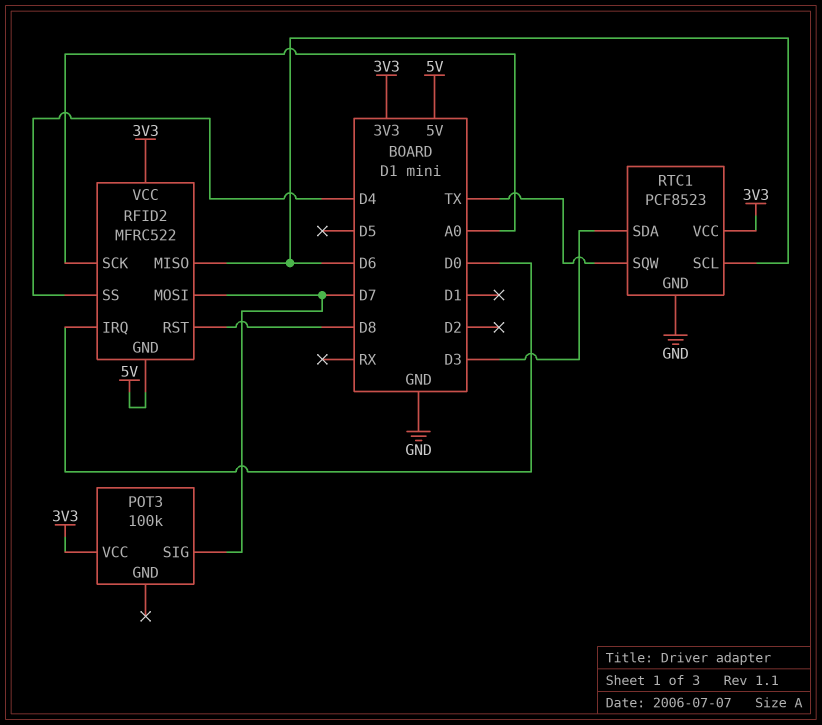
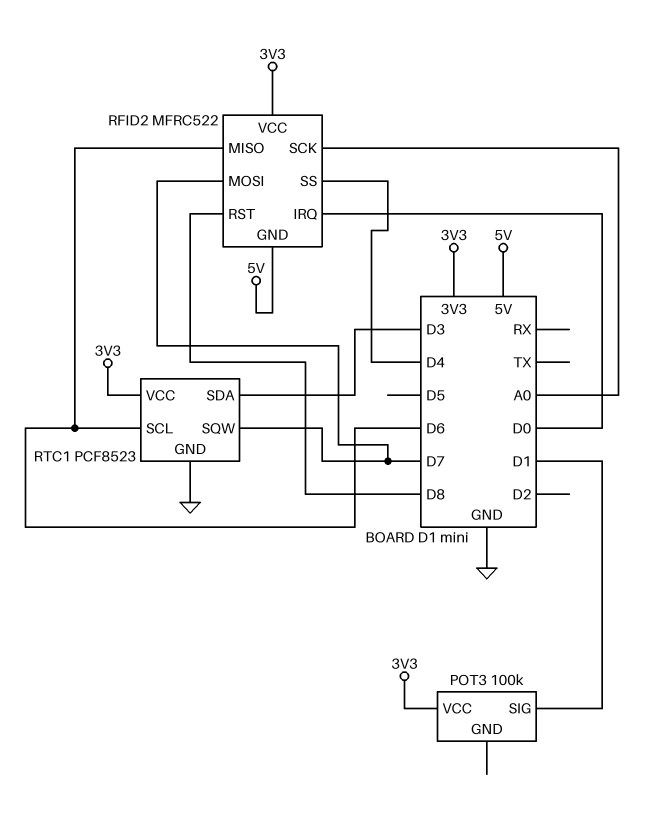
POT3 pin SIG: D7 -> D1
RTC1 pin SQW: TX -> D7

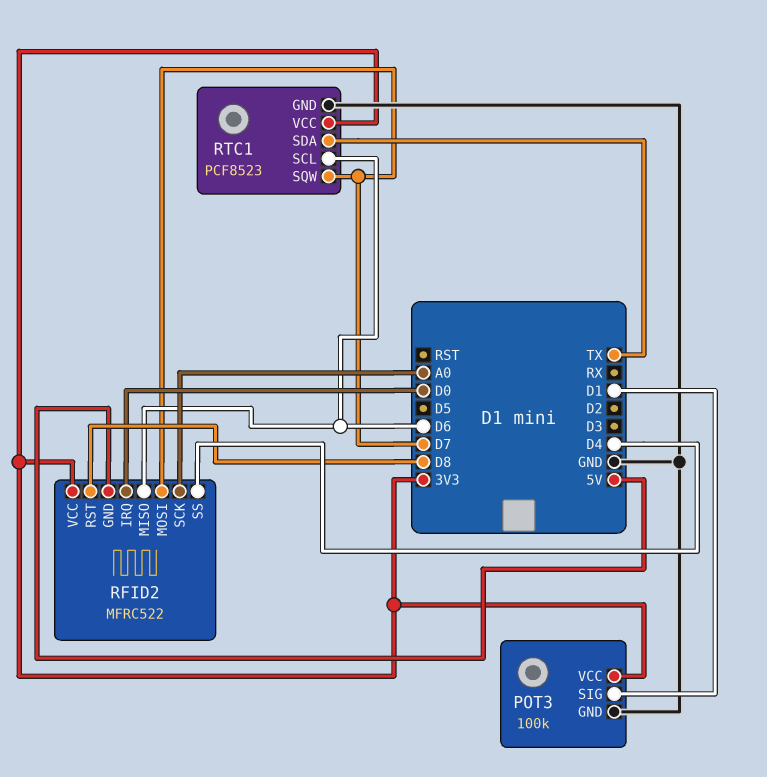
POT3 pin GND: none -> GND
RTC1 pin SDA: D3 -> TX

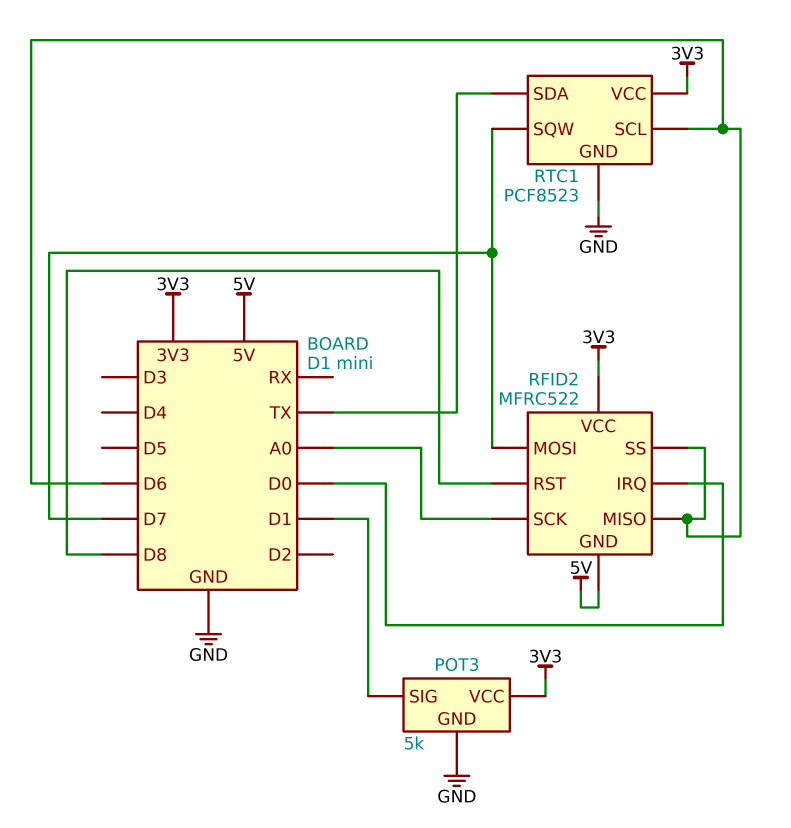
POT3: 100k -> 5k
RFID2 pin SS: D4 -> D6

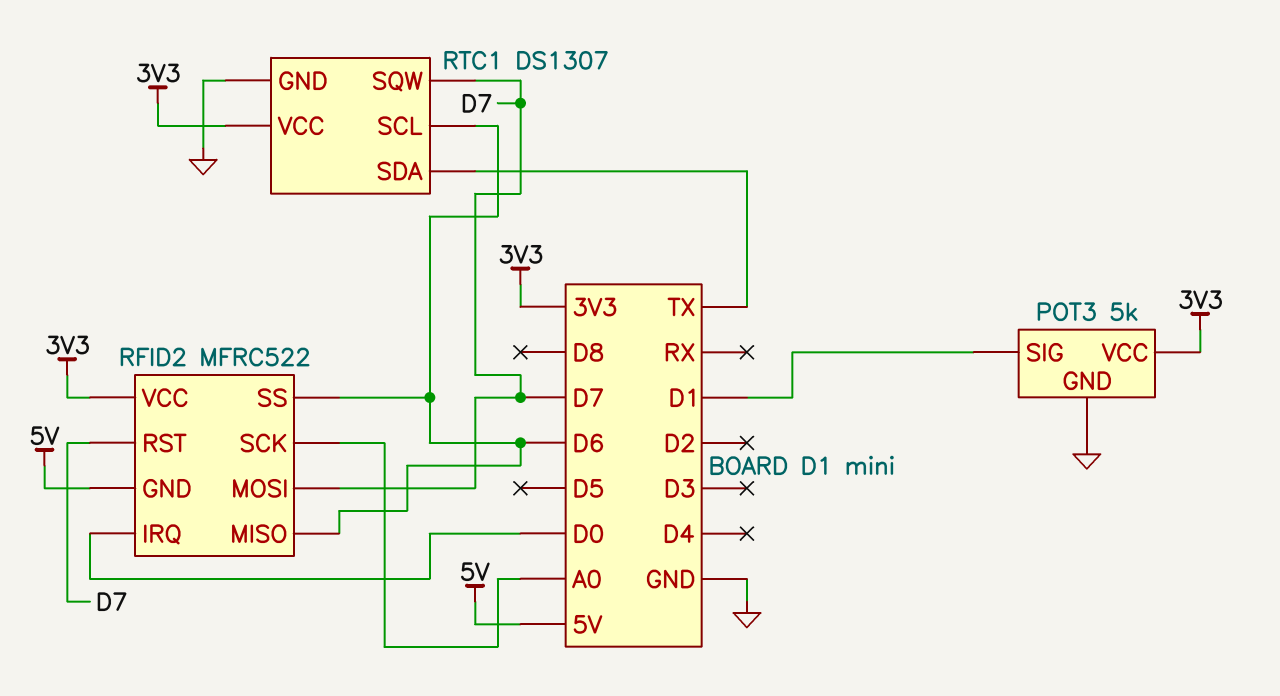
RFID2 pin RST: D8 -> D7
RTC1: PCF8523 -> DS1307

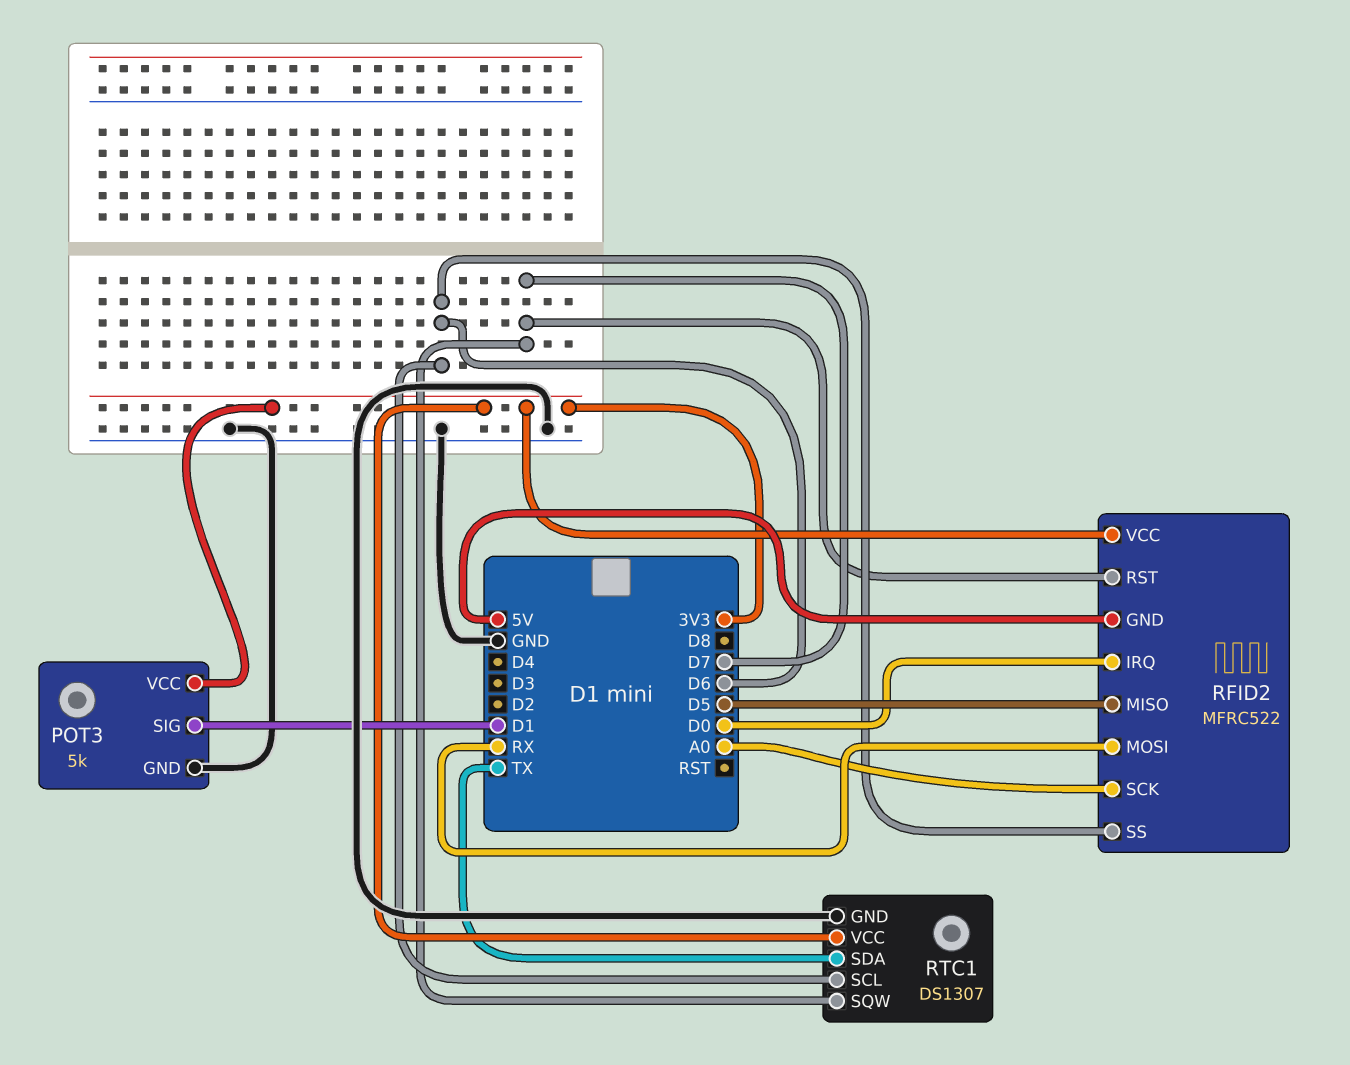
RFID2 pin MISO: D6 -> D5
RFID2 pin MOSI: D7 -> RX

